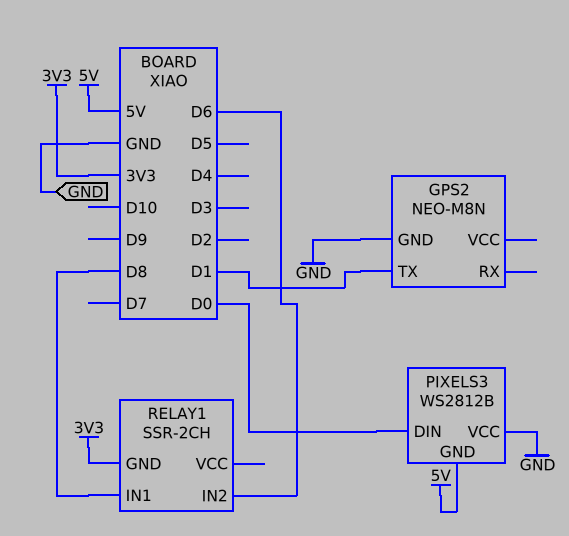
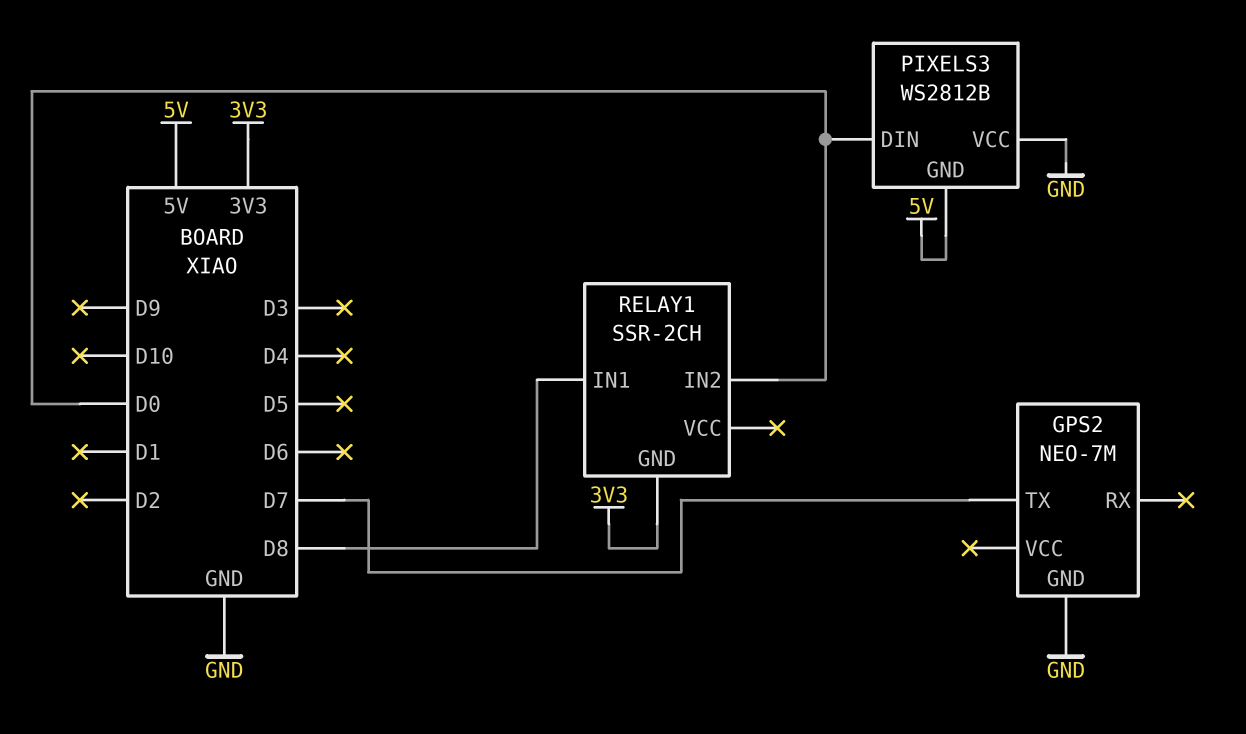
GPS2: NEO-M8N -> NEO-7M
GPS2 pin TX: D1 -> D7
RELAY1 pin IN2: D6 -> D0

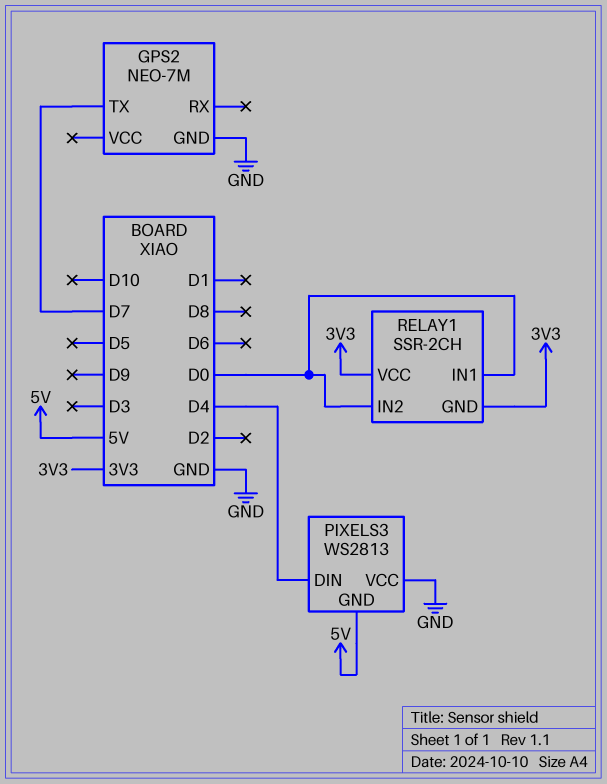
PIXELS3: WS2812B -> WS2813
PIXELS3 pin DIN: D0 -> D4
RELAY1 pin IN1: D8 -> D0
RELAY1 pin VCC: none -> 3V3

